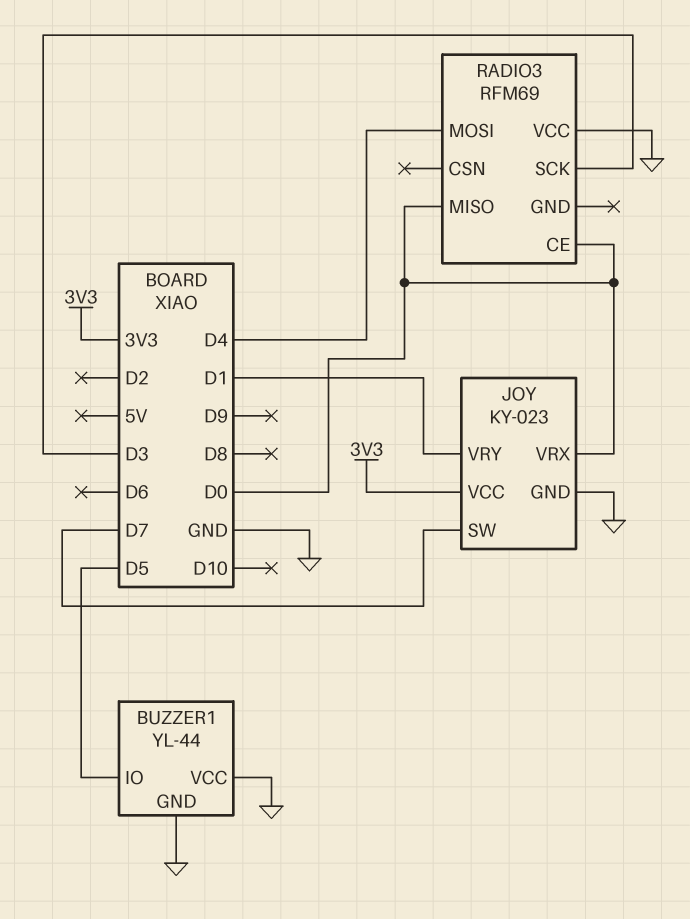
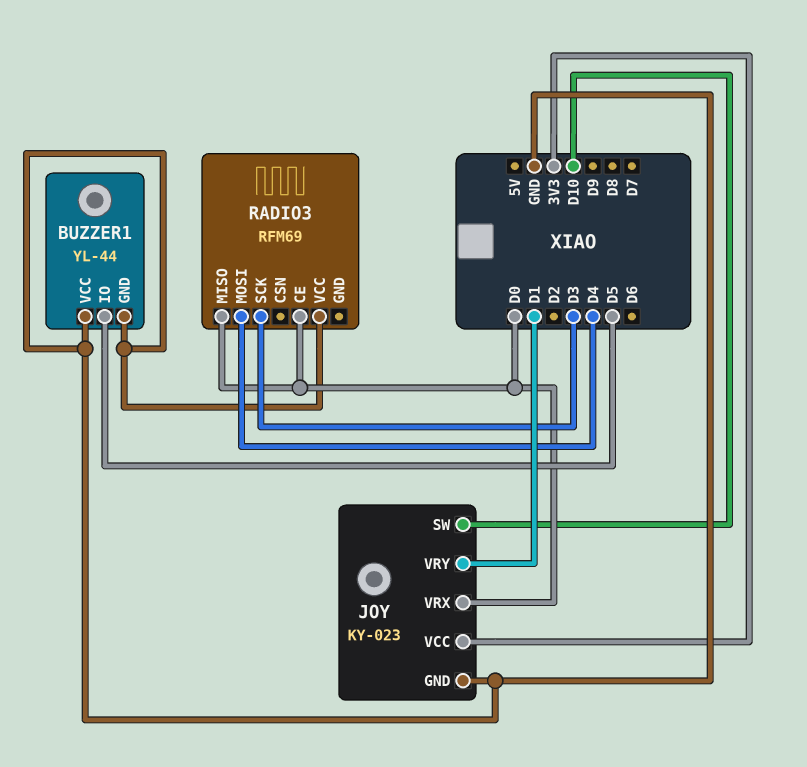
JOY pin SW: D7 -> D10

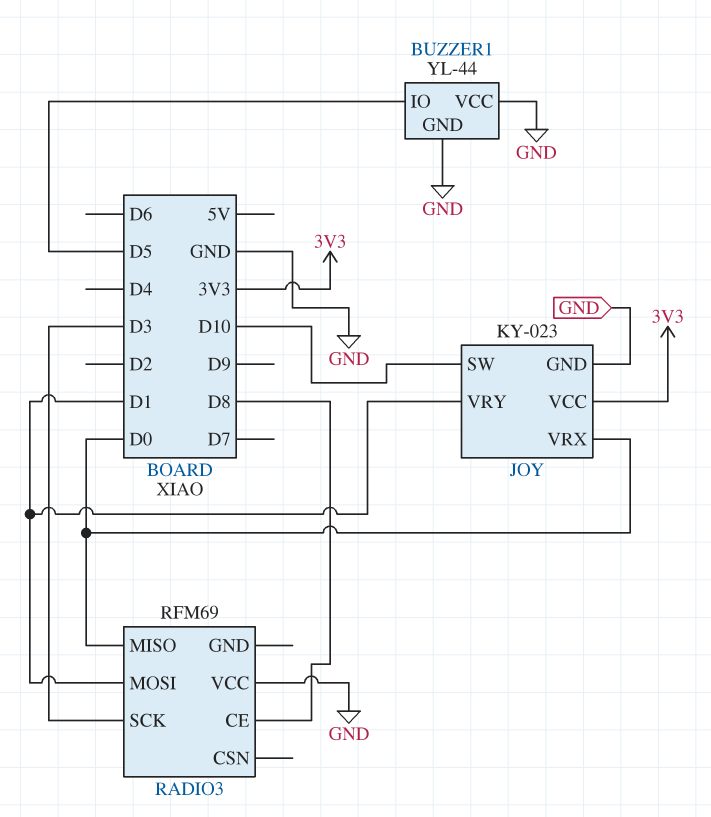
RADIO3 pin CE: D0 -> D8
RADIO3 pin MOSI: D4 -> D1

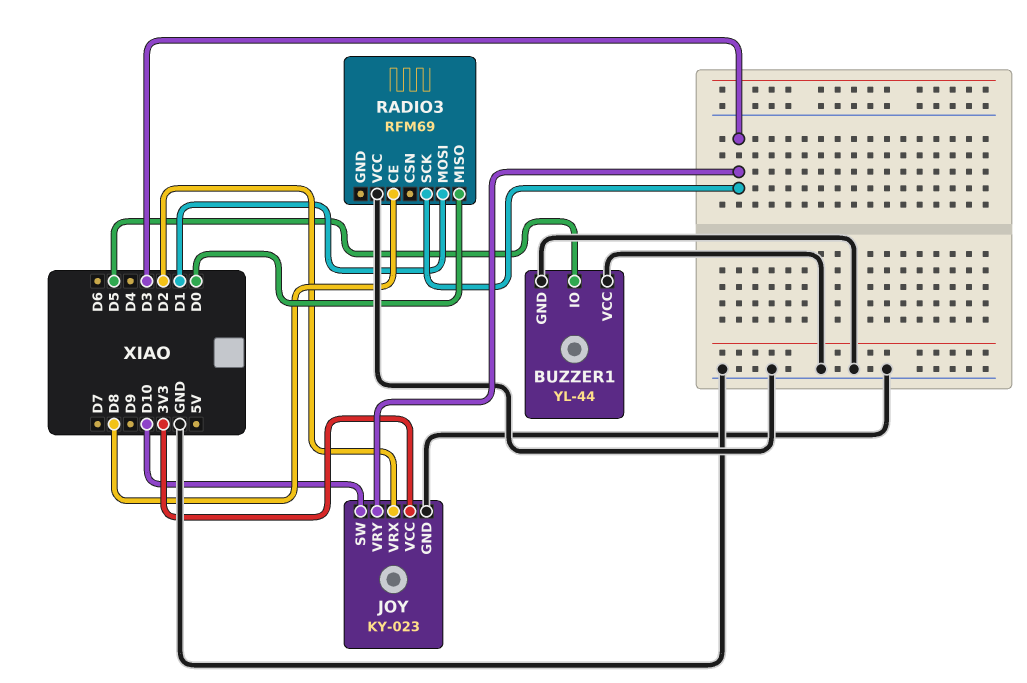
JOY pin VRX: D0 -> D2
JOY pin VRY: D1 -> D3

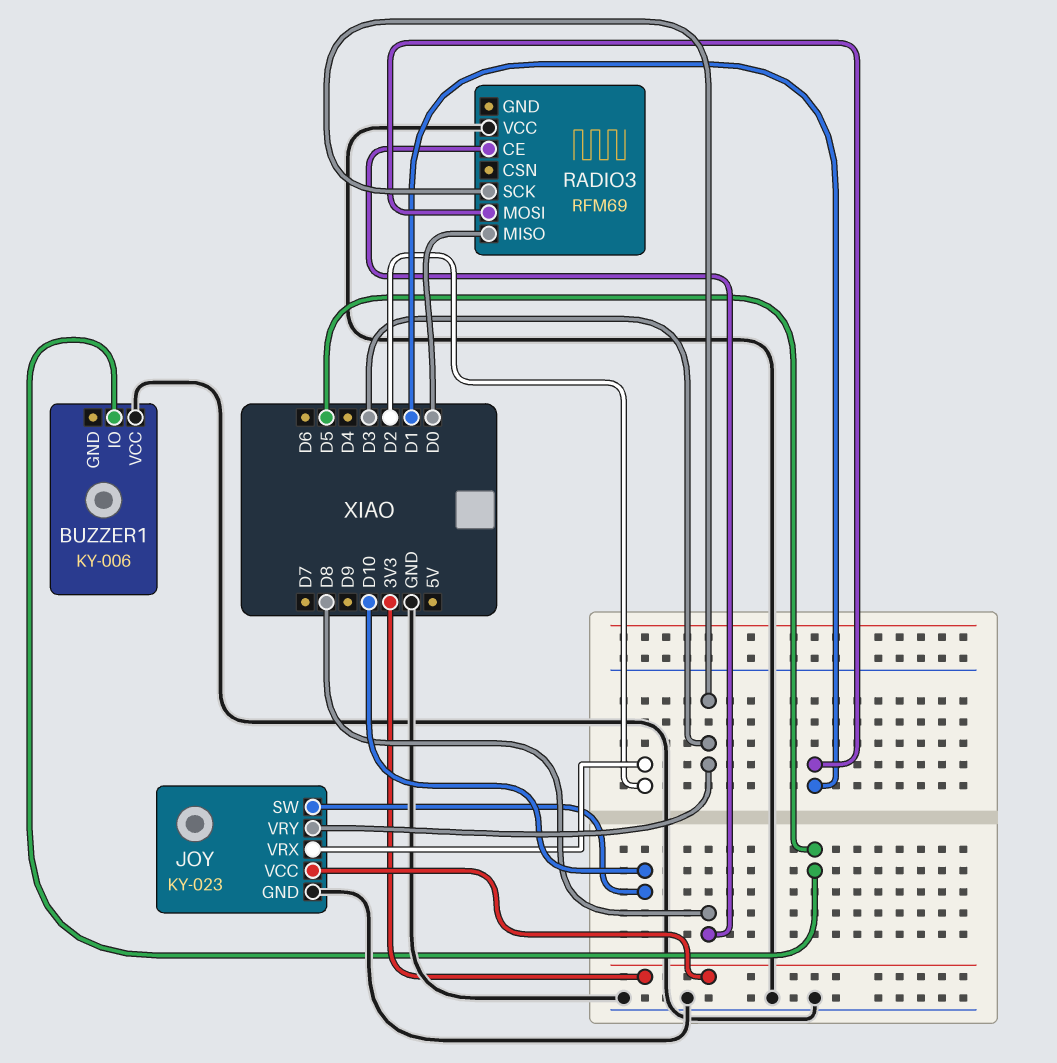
BUZZER1: YL-44 -> KY-006
BUZZER1 pin GND: GND -> none

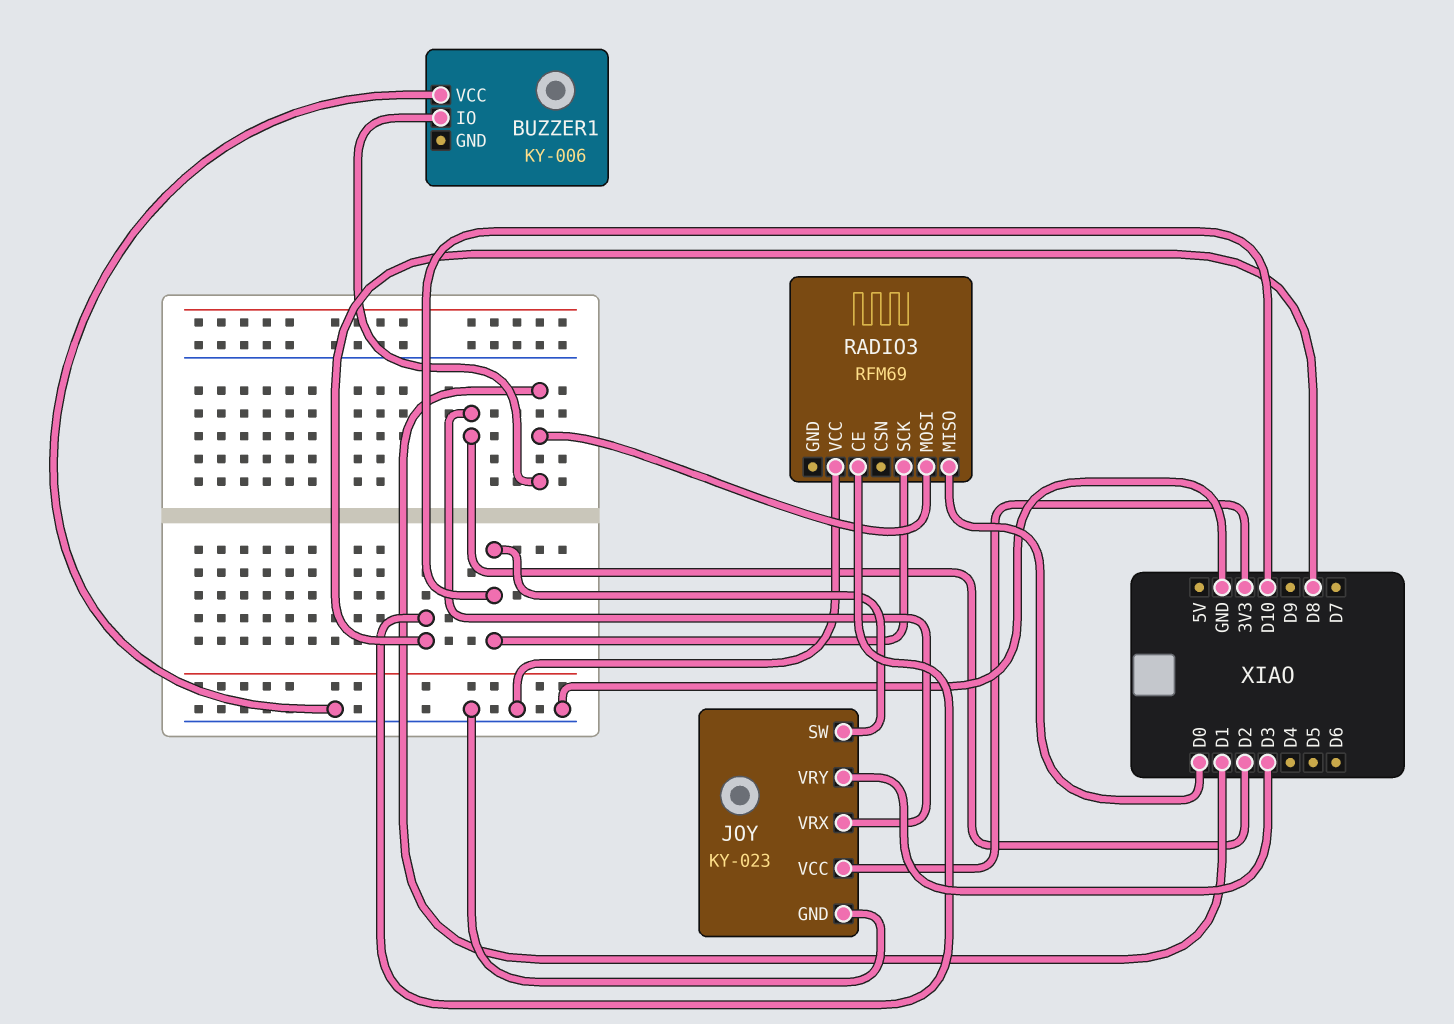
BUZZER1 pin IO: D5 -> D1
RADIO3 pin SCK: D3 -> D10

